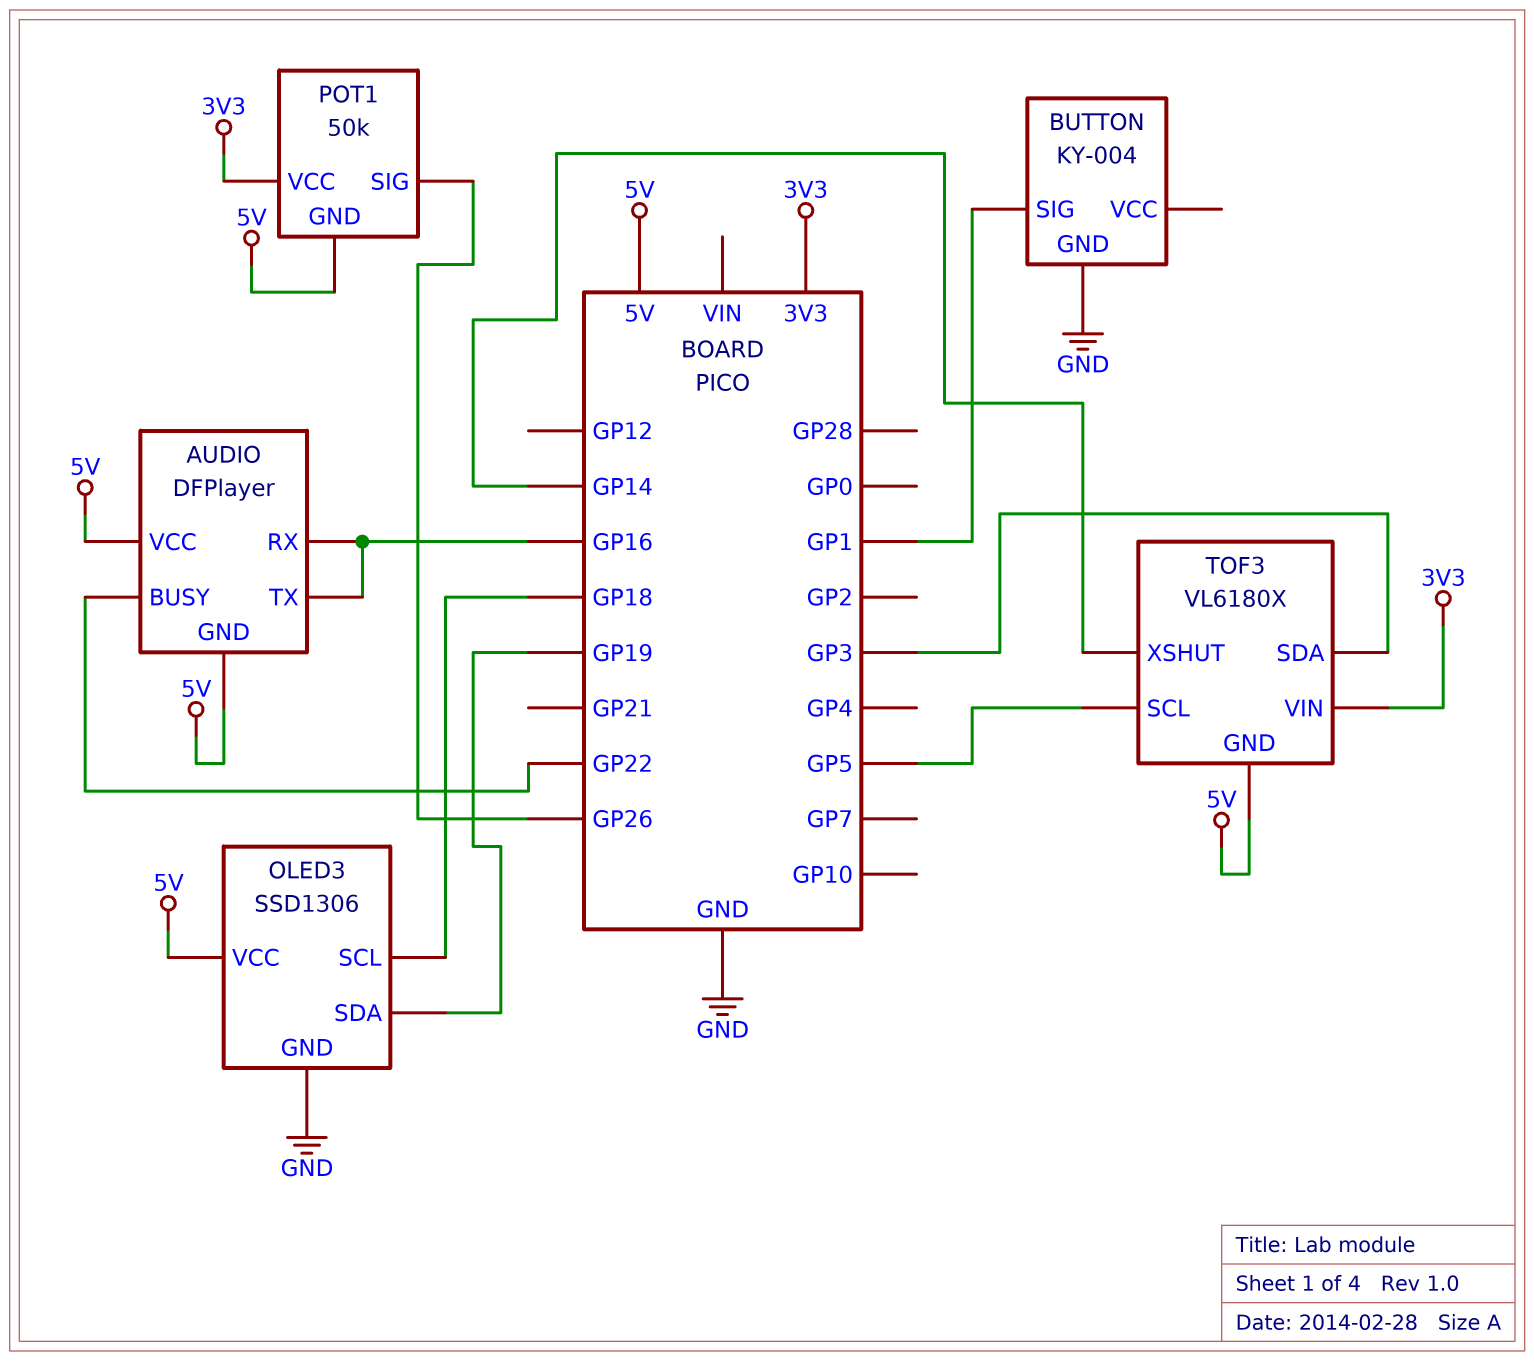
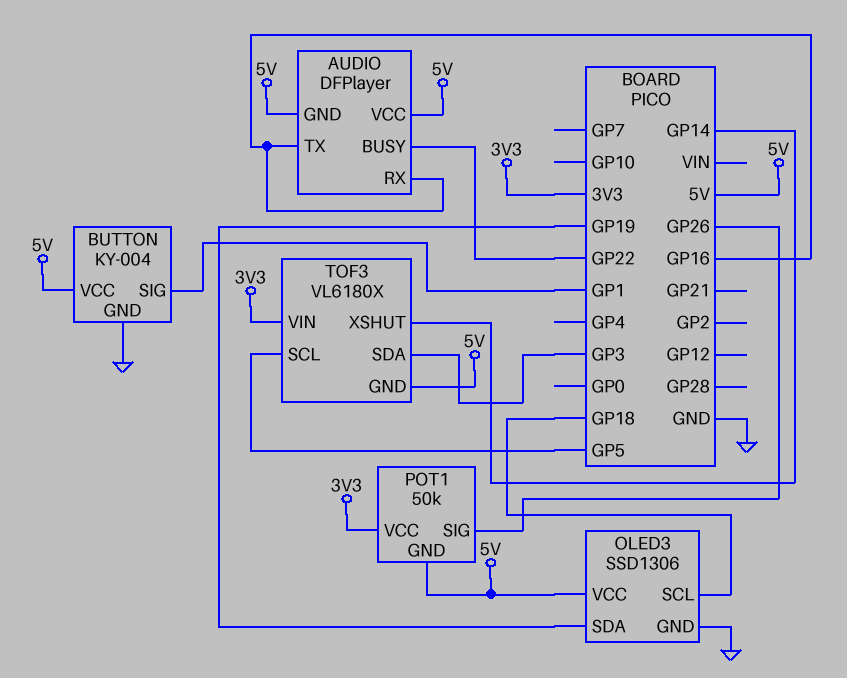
BUTTON pin VCC: none -> 5V

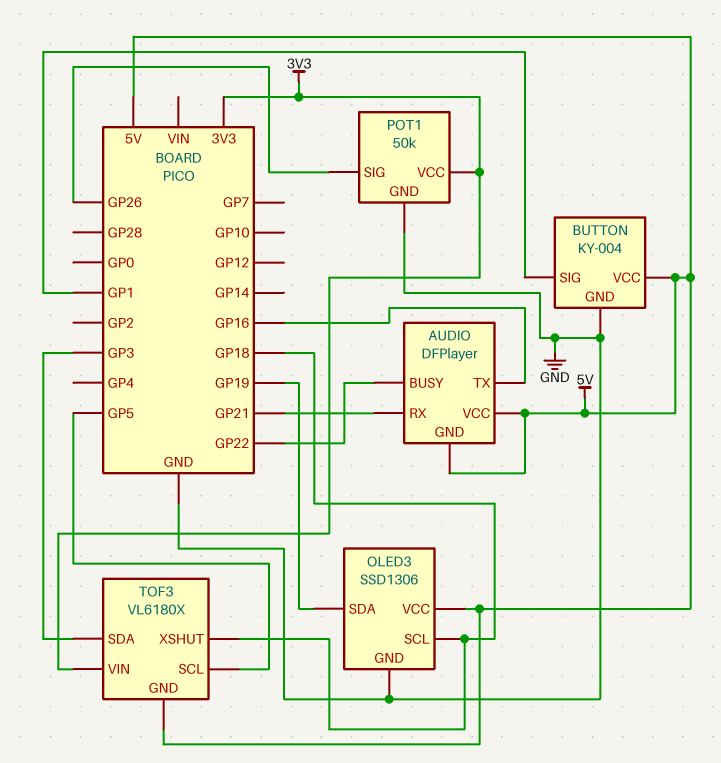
AUDIO pin RX: GP16 -> GP21
POT1 pin GND: 5V -> GND
TOF3 pin XSHUT: GP14 -> GP18

